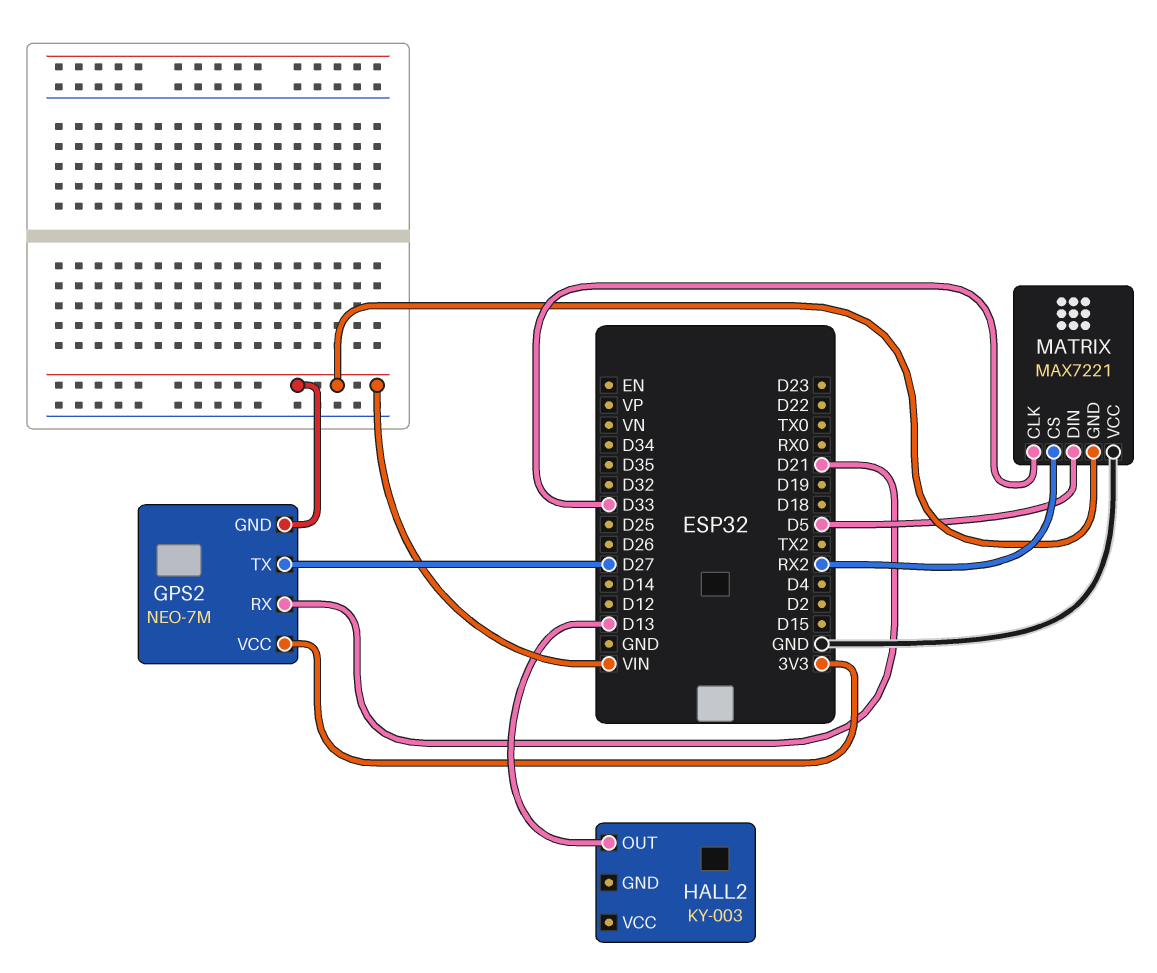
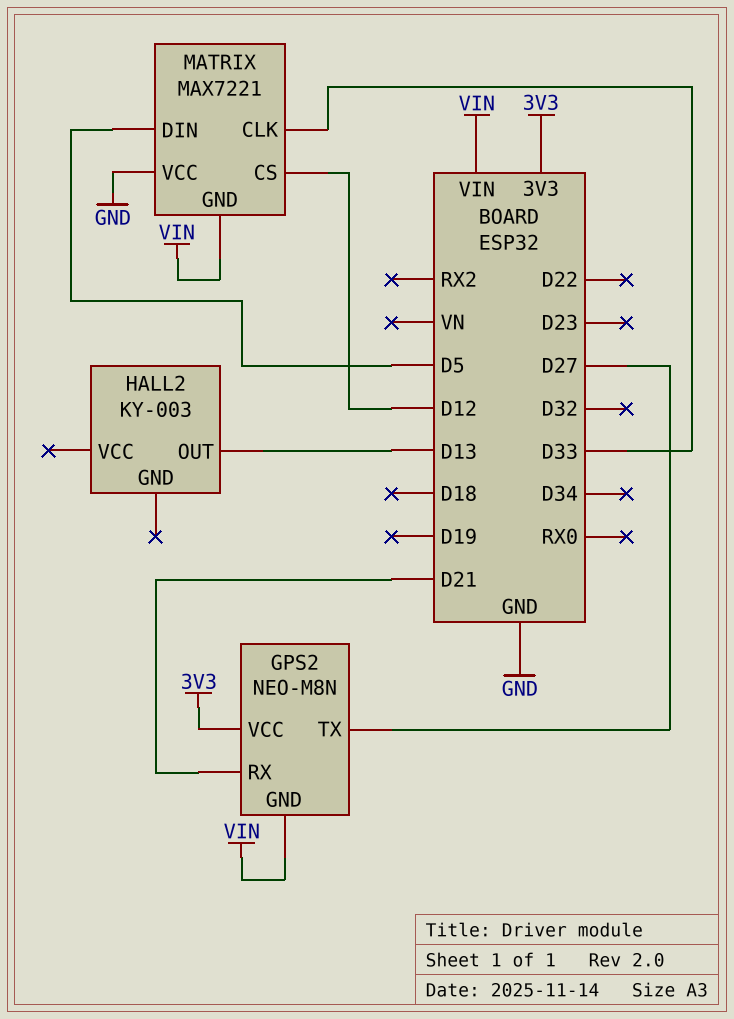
GPS2: NEO-7M -> NEO-M8N
MATRIX pin CS: RX2 -> D12

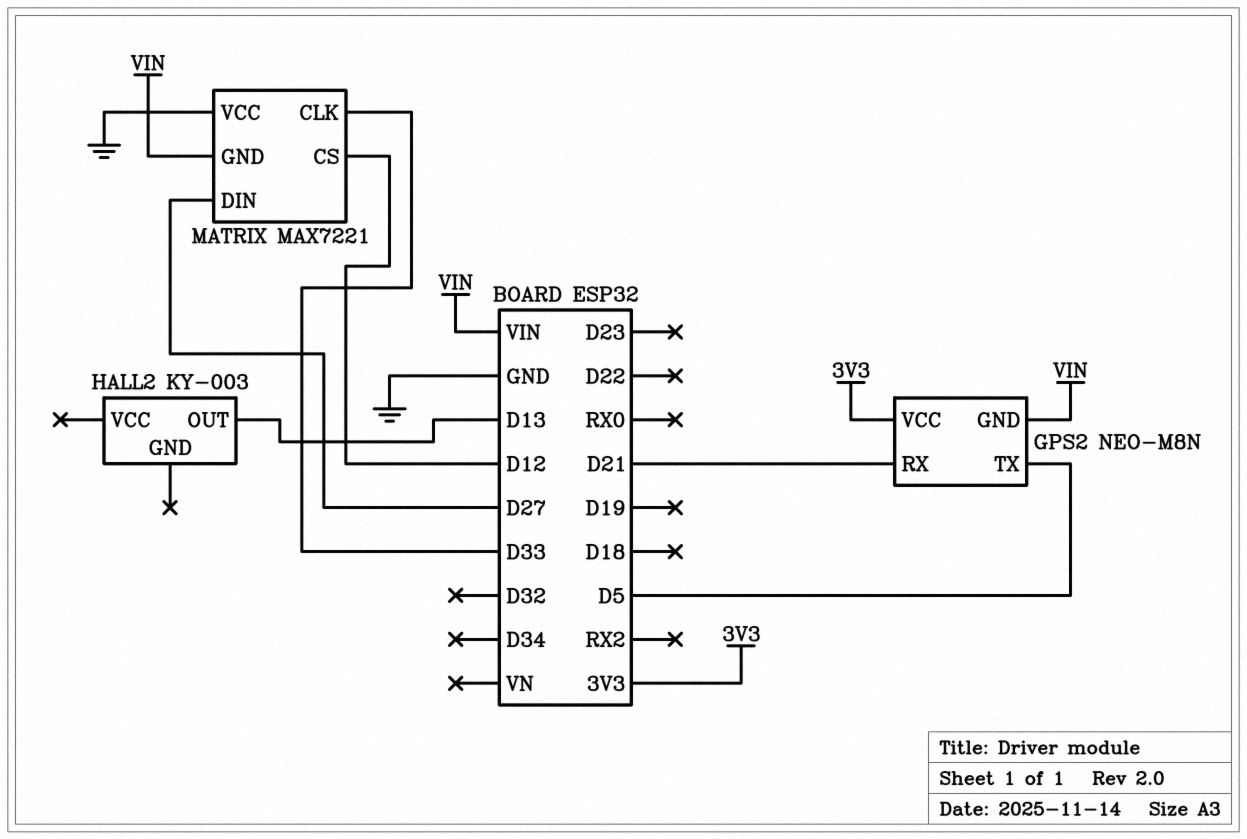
GPS2 pin TX: D27 -> D5
MATRIX pin DIN: D5 -> D27

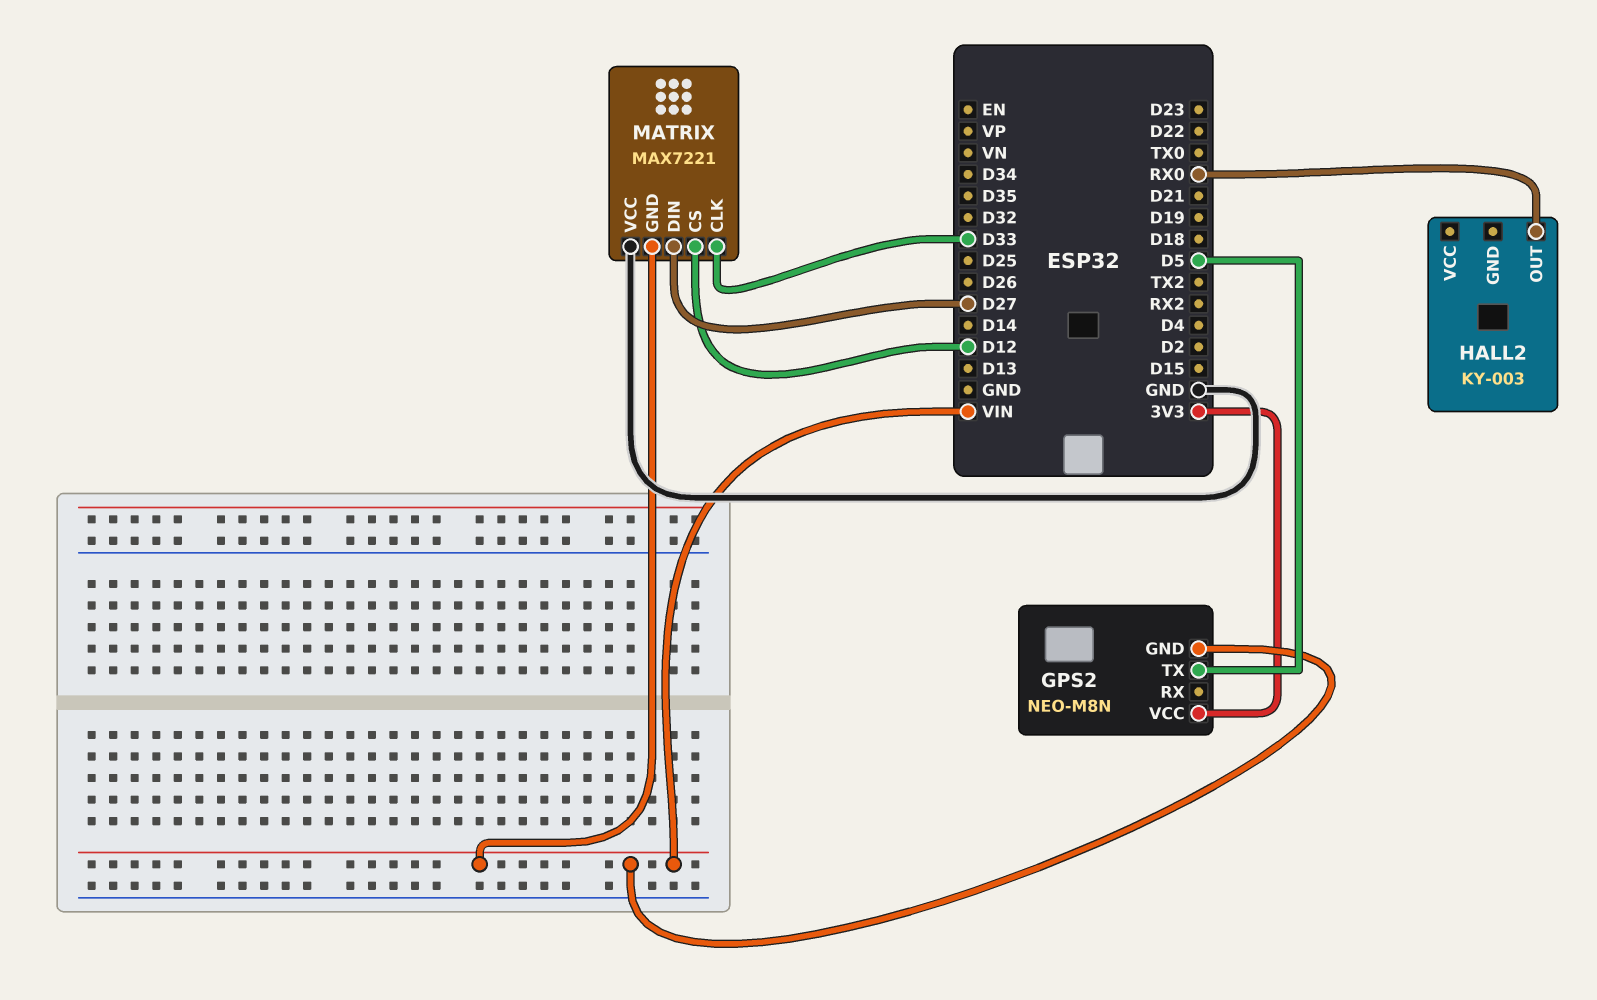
GPS2 pin RX: D21 -> none
HALL2 pin OUT: D13 -> RX0

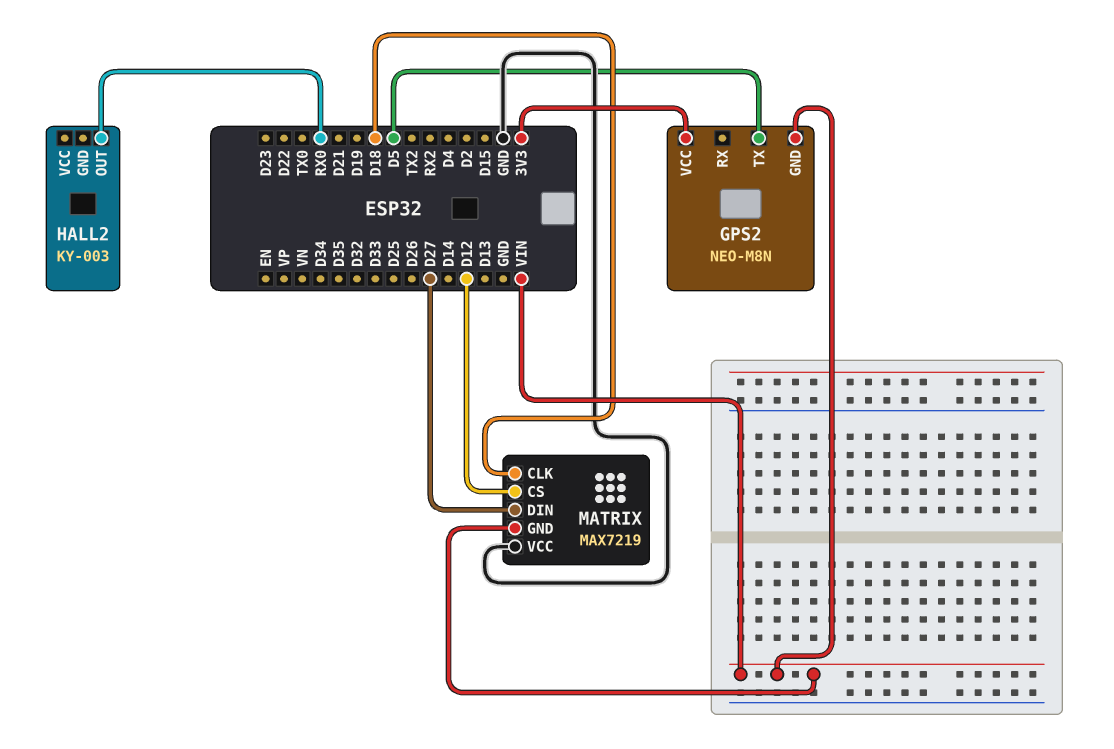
MATRIX: MAX7221 -> MAX7219
MATRIX pin CLK: D33 -> D18

